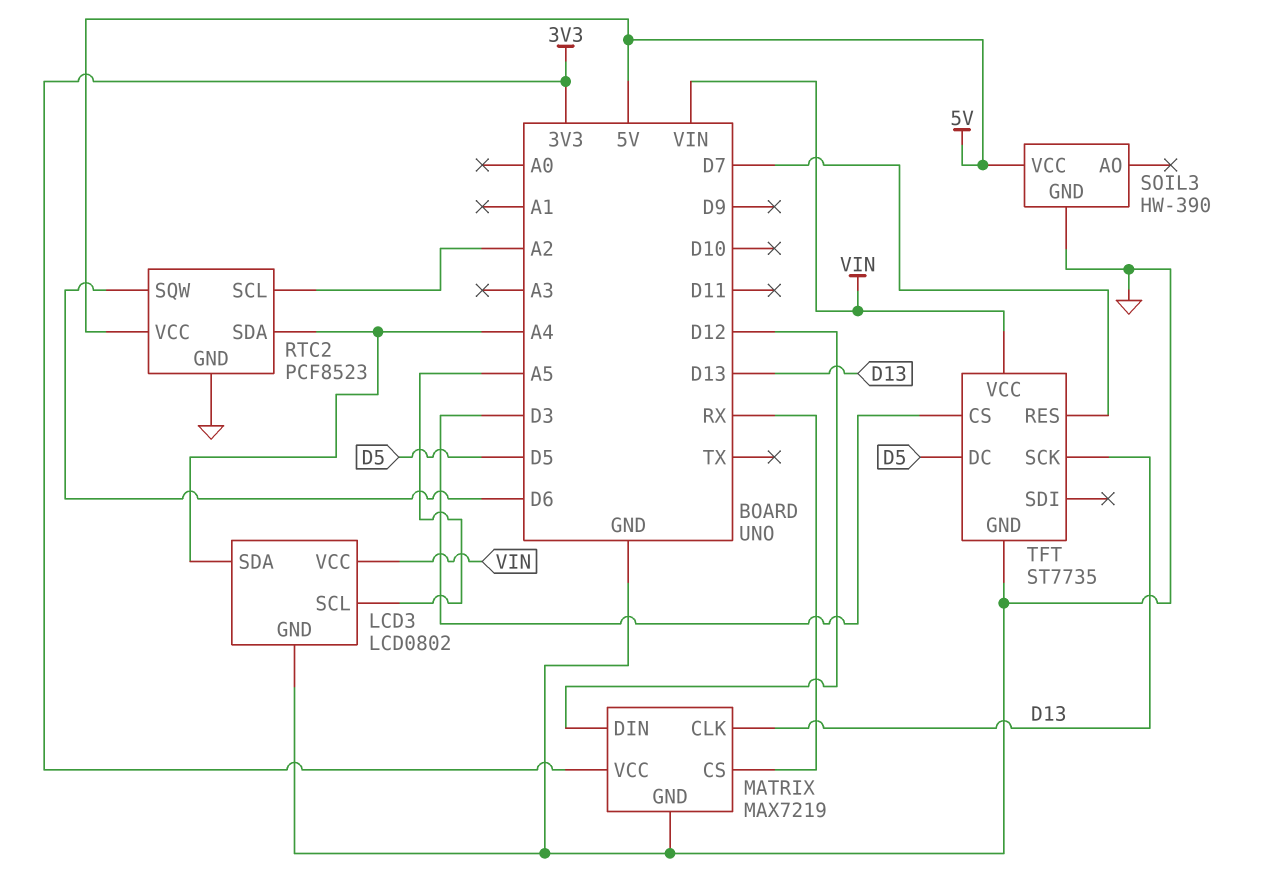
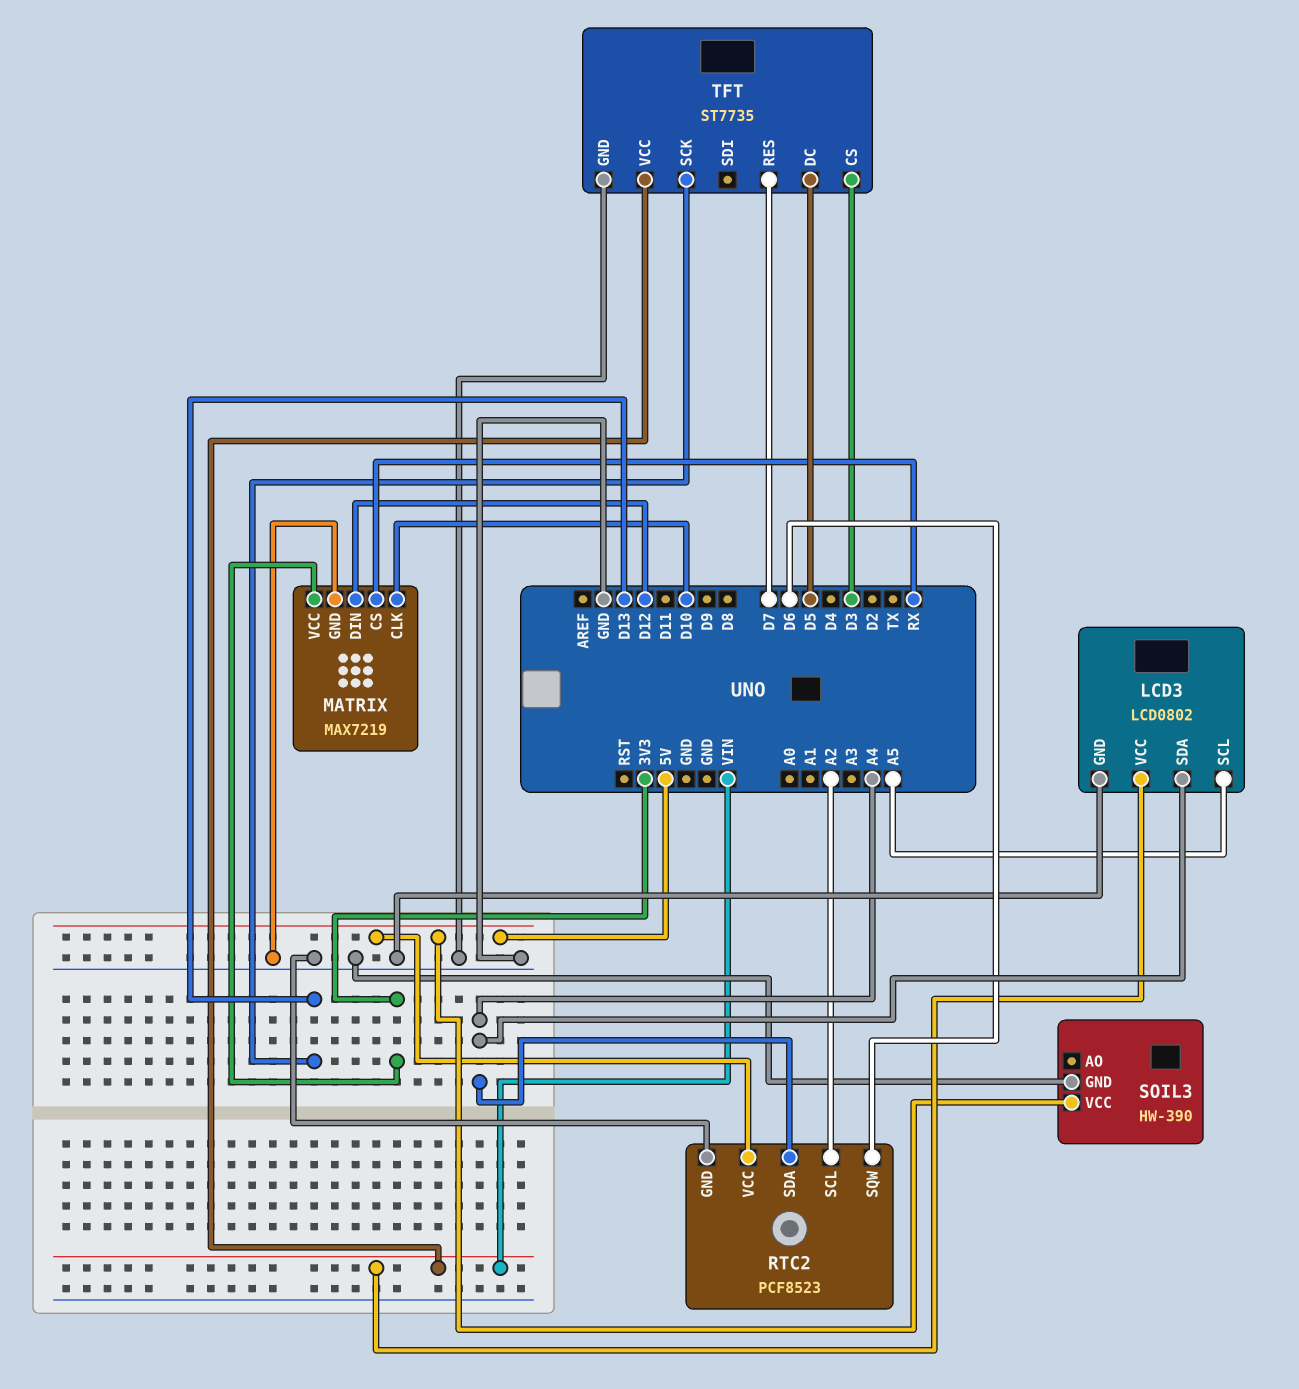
MATRIX pin CLK: D13 -> D10

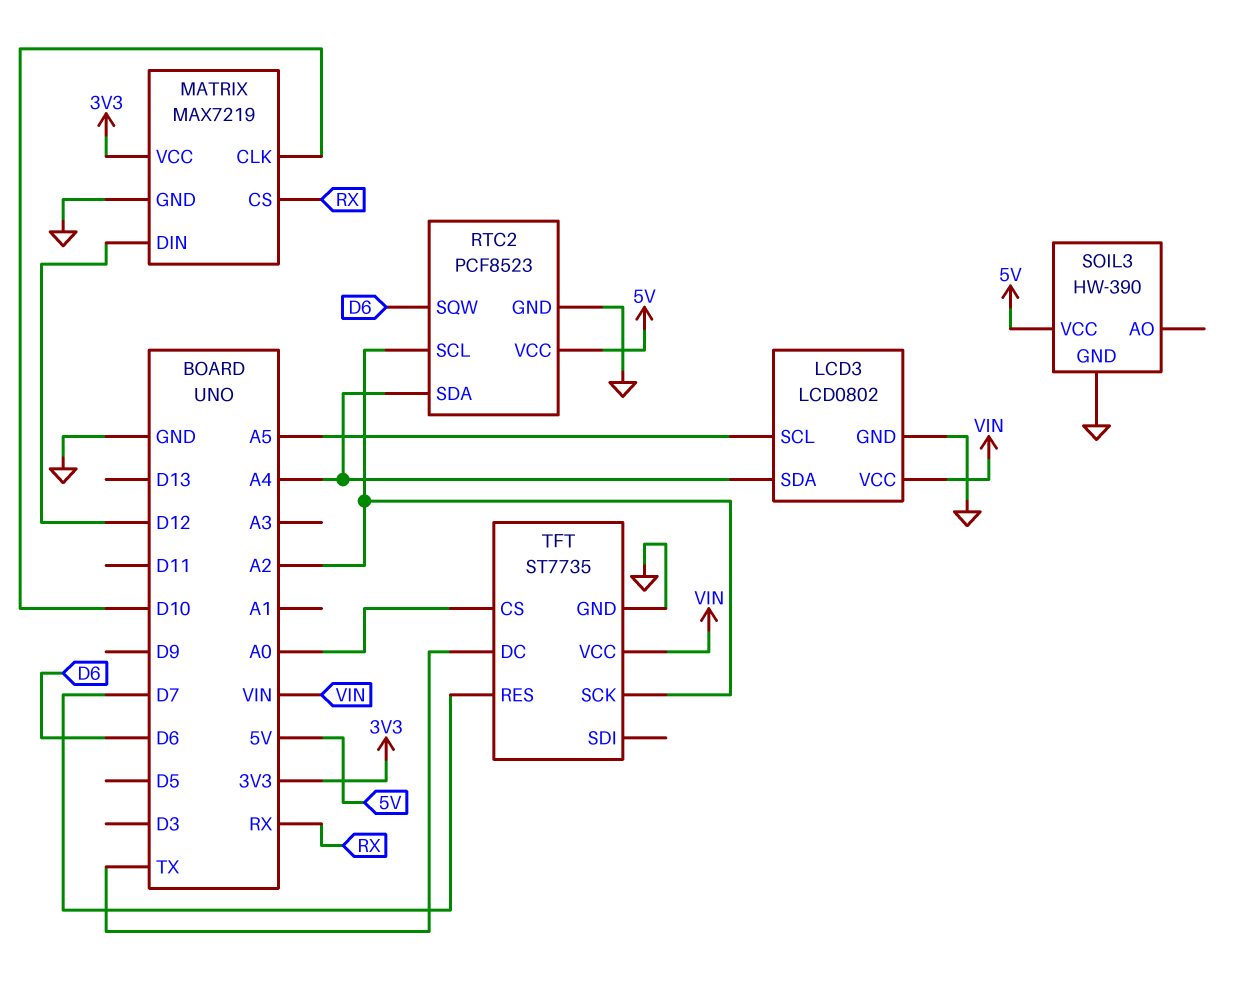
TFT pin CS: D3 -> A0
TFT pin DC: D5 -> TX
TFT pin SCK: D13 -> A2

